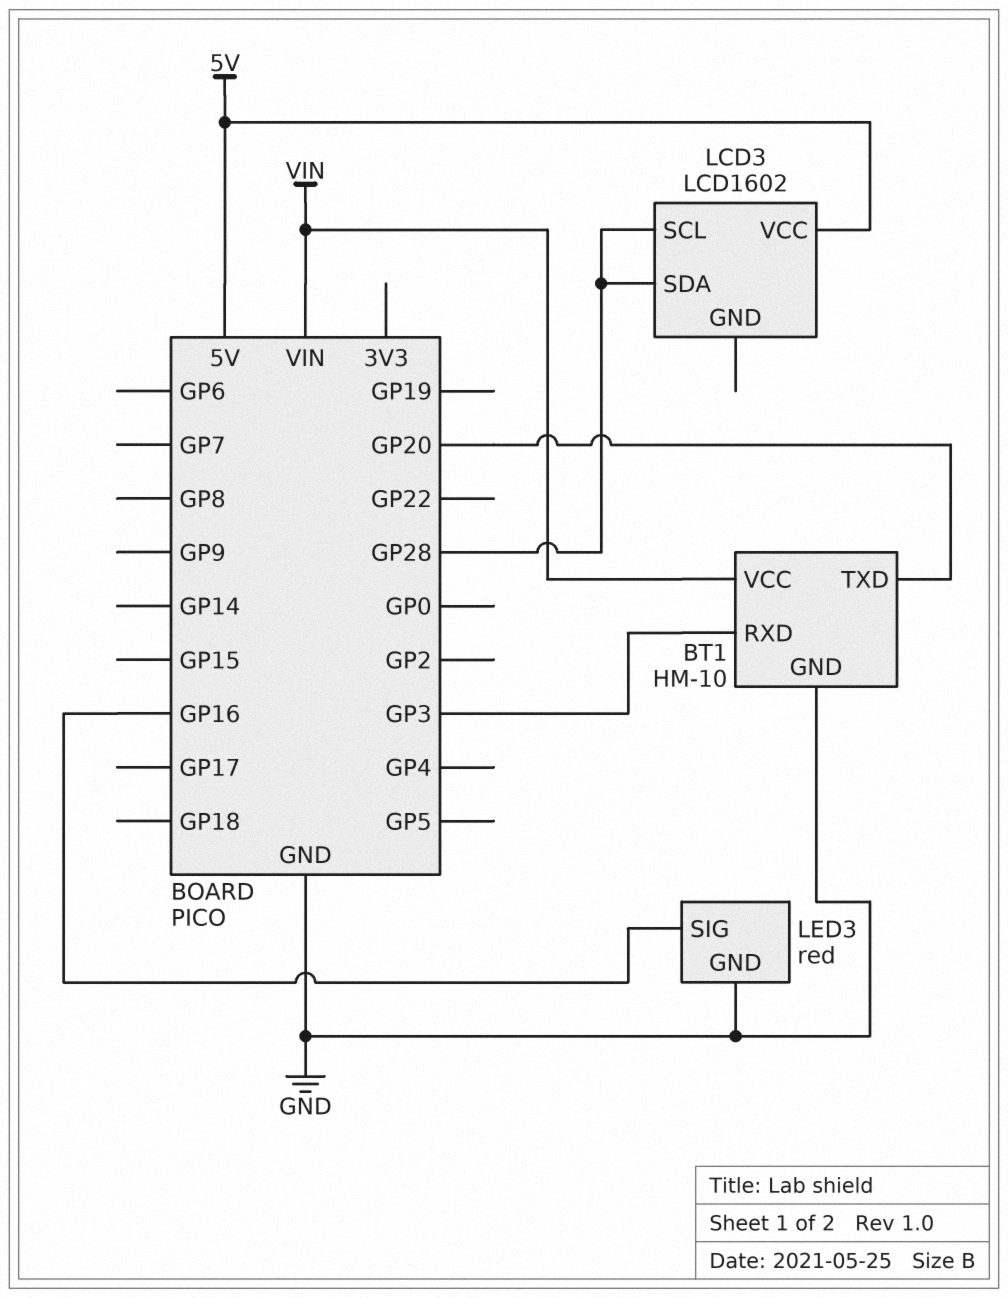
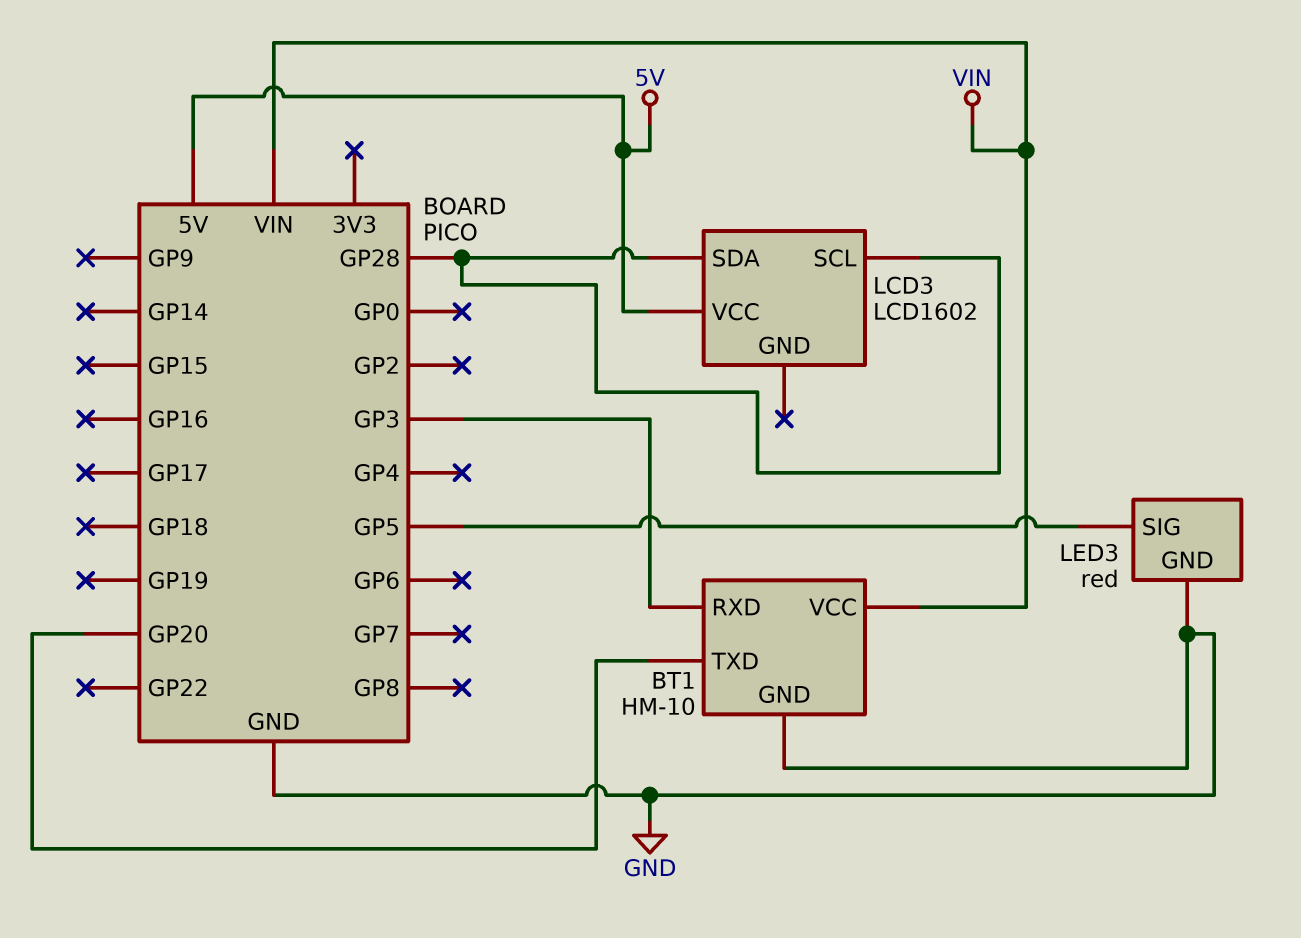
LED3 pin SIG: GP16 -> GP5

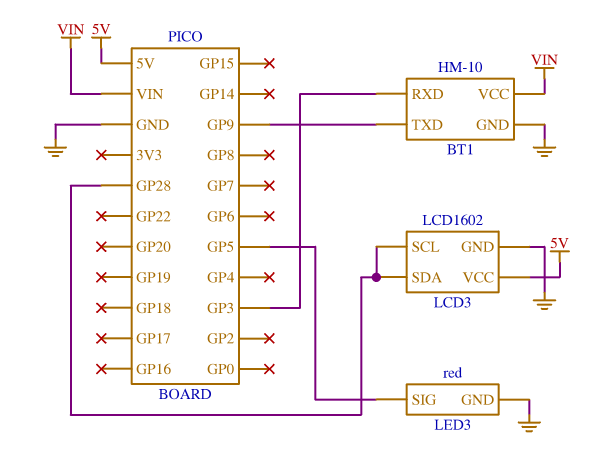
BT1 pin TXD: GP20 -> GP9
LCD3 pin GND: none -> GND

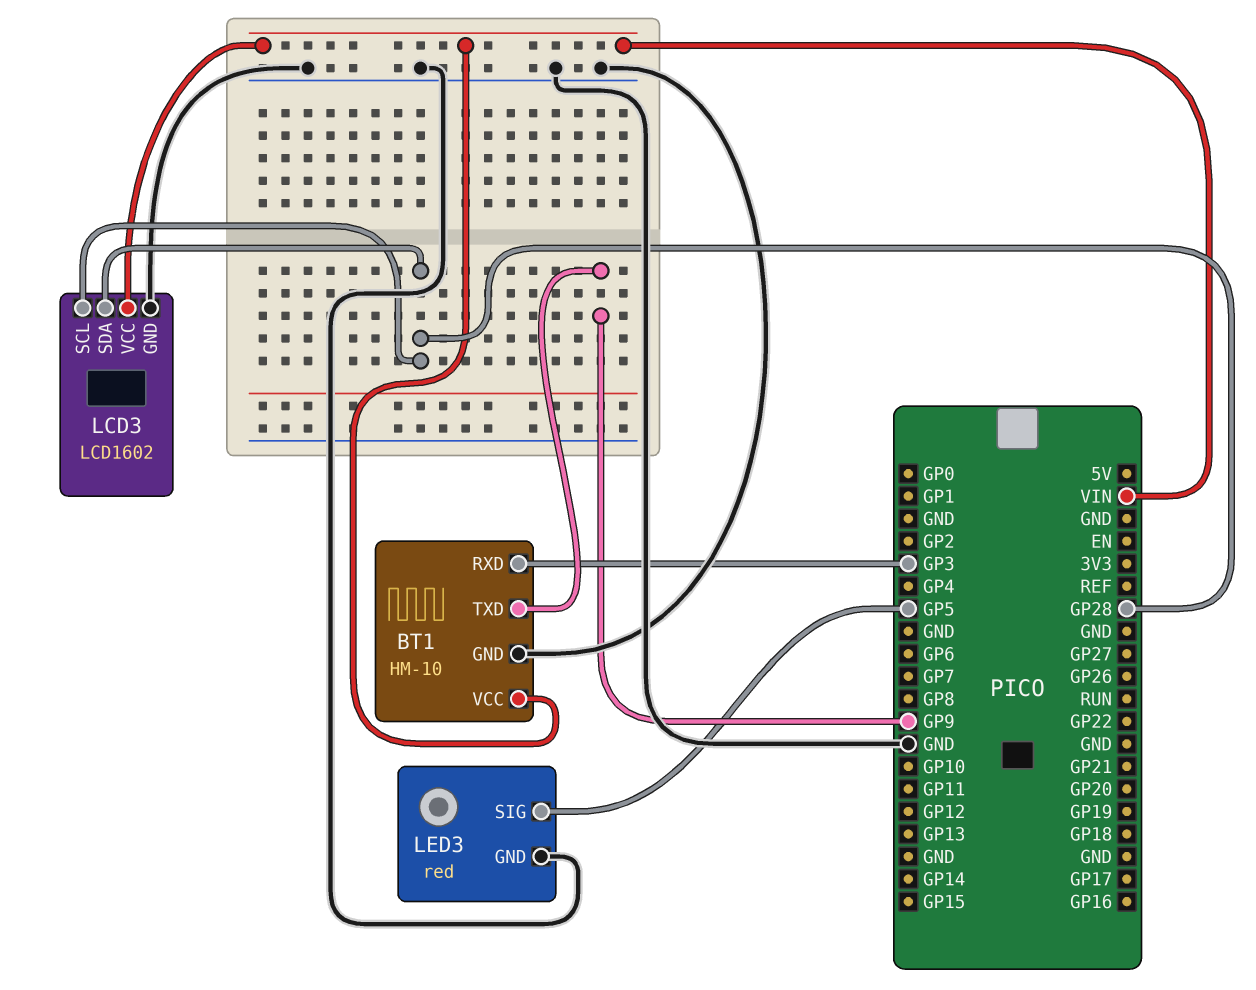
LCD3 pin VCC: 5V -> VIN

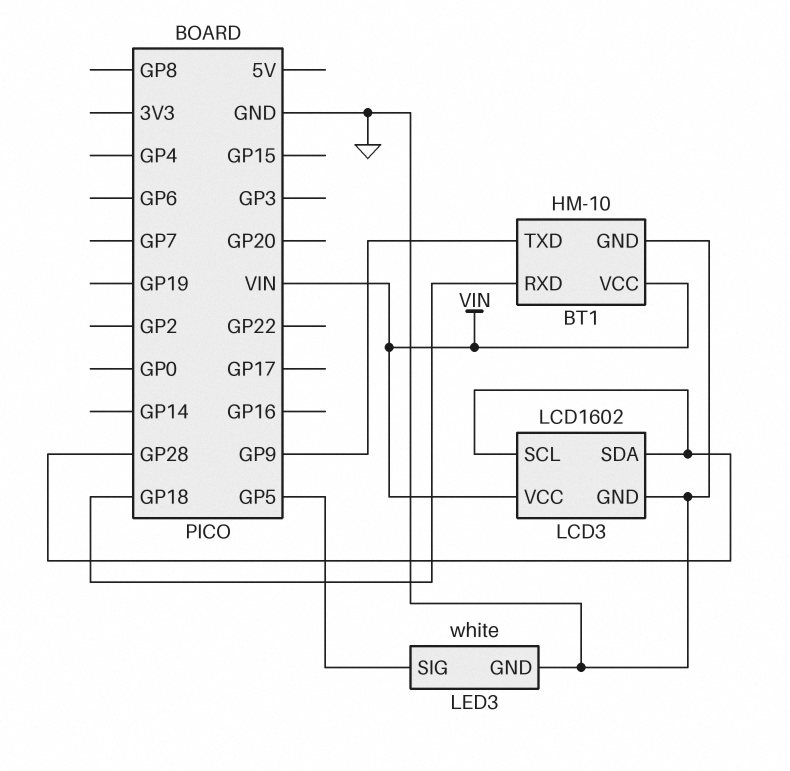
BT1 pin RXD: GP3 -> GP18
LED3: red -> white

